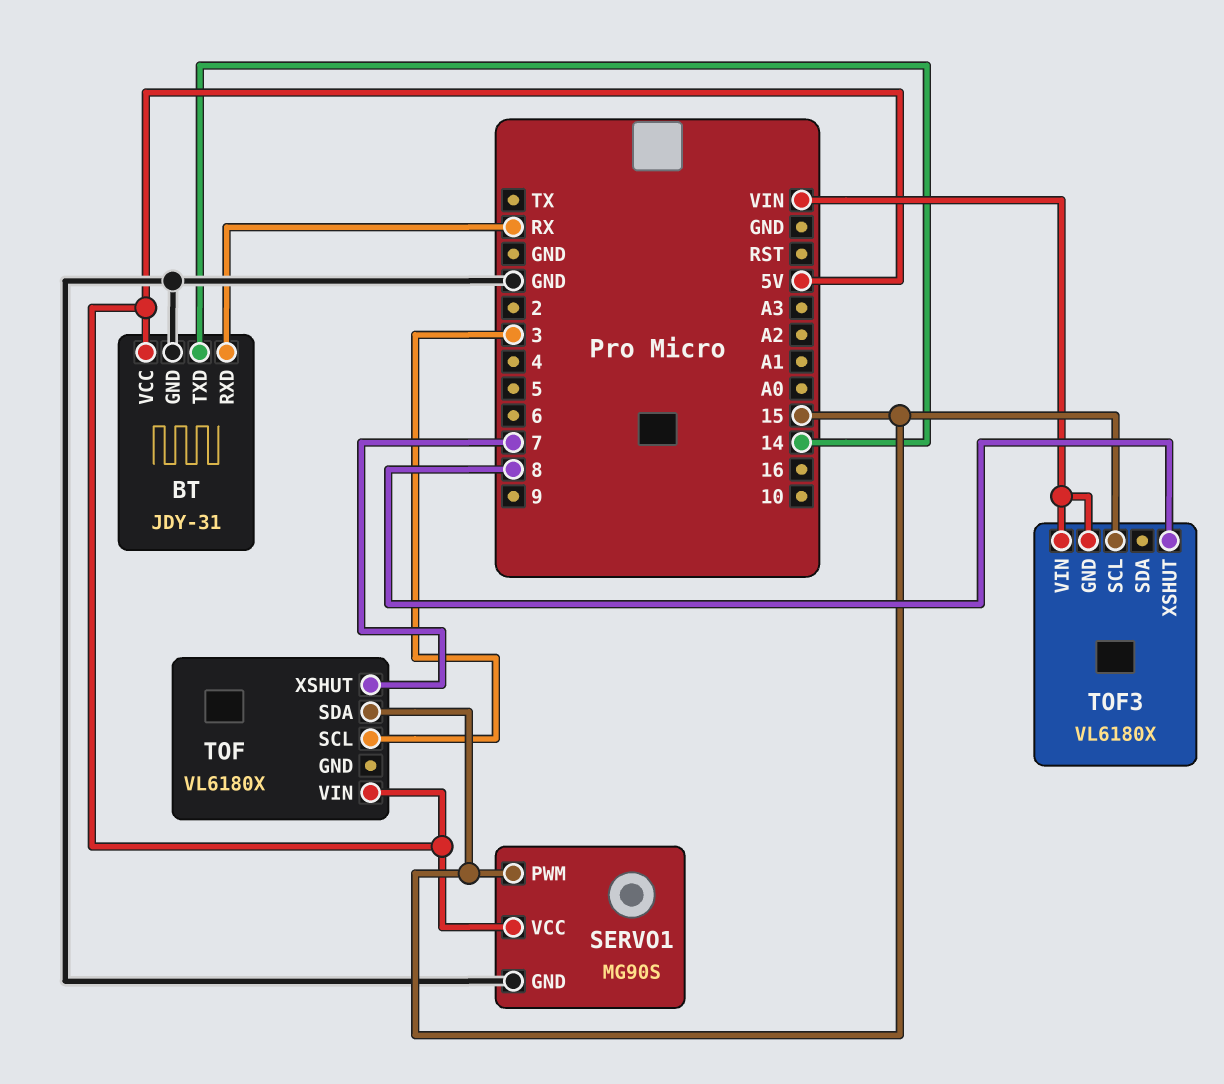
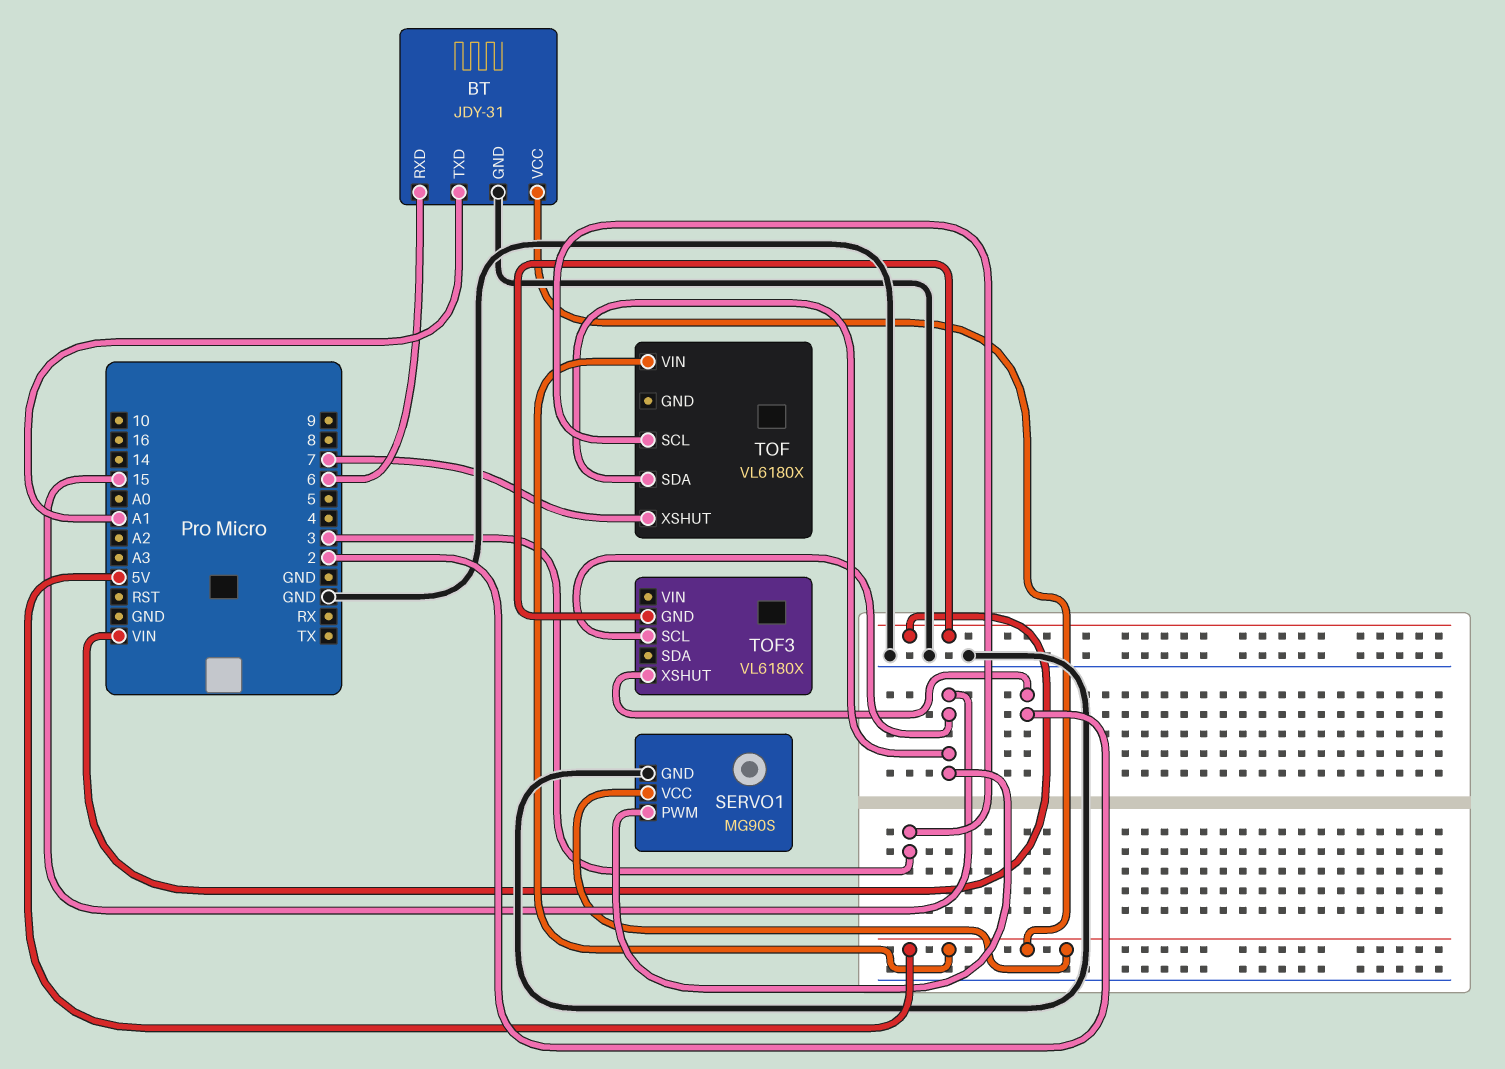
BT pin RXD: RX -> 6
BT pin TXD: 14 -> A1
TOF3 pin VIN: VIN -> none
TOF3 pin XSHUT: 8 -> 2

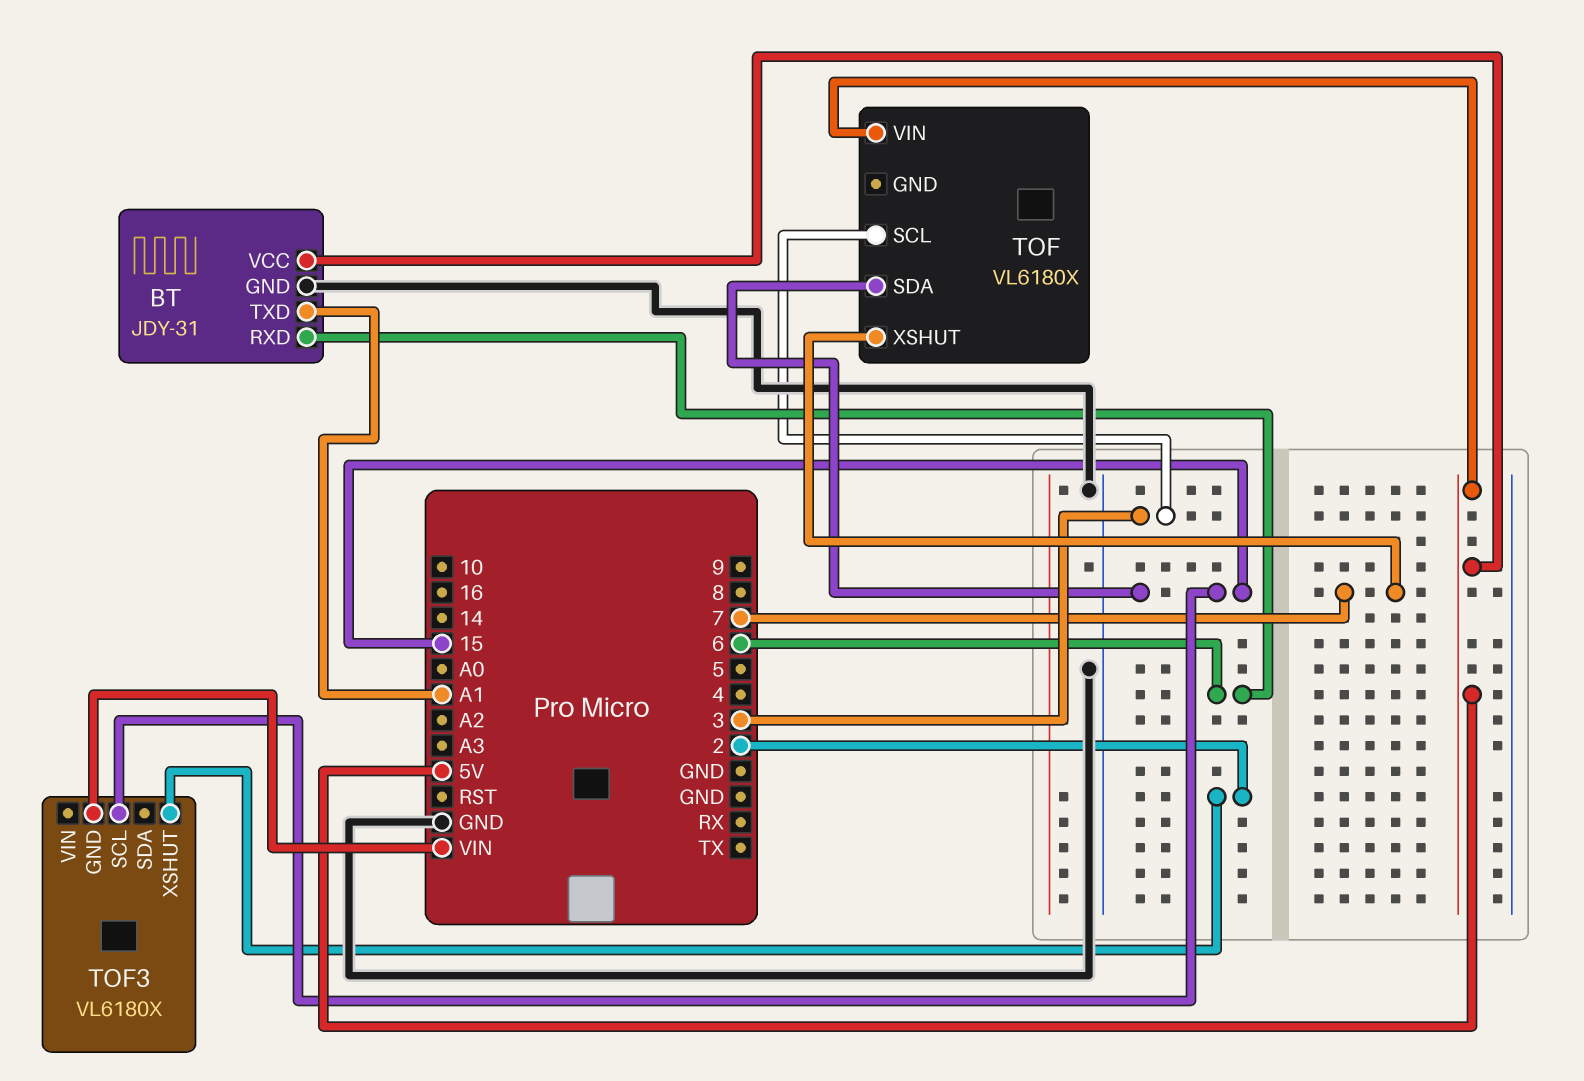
SERVO1: MG90S -> none
SERVO1 pin GND: GND -> none
SERVO1 pin PWM: 15 -> none
SERVO1 pin VCC: 5V -> none

